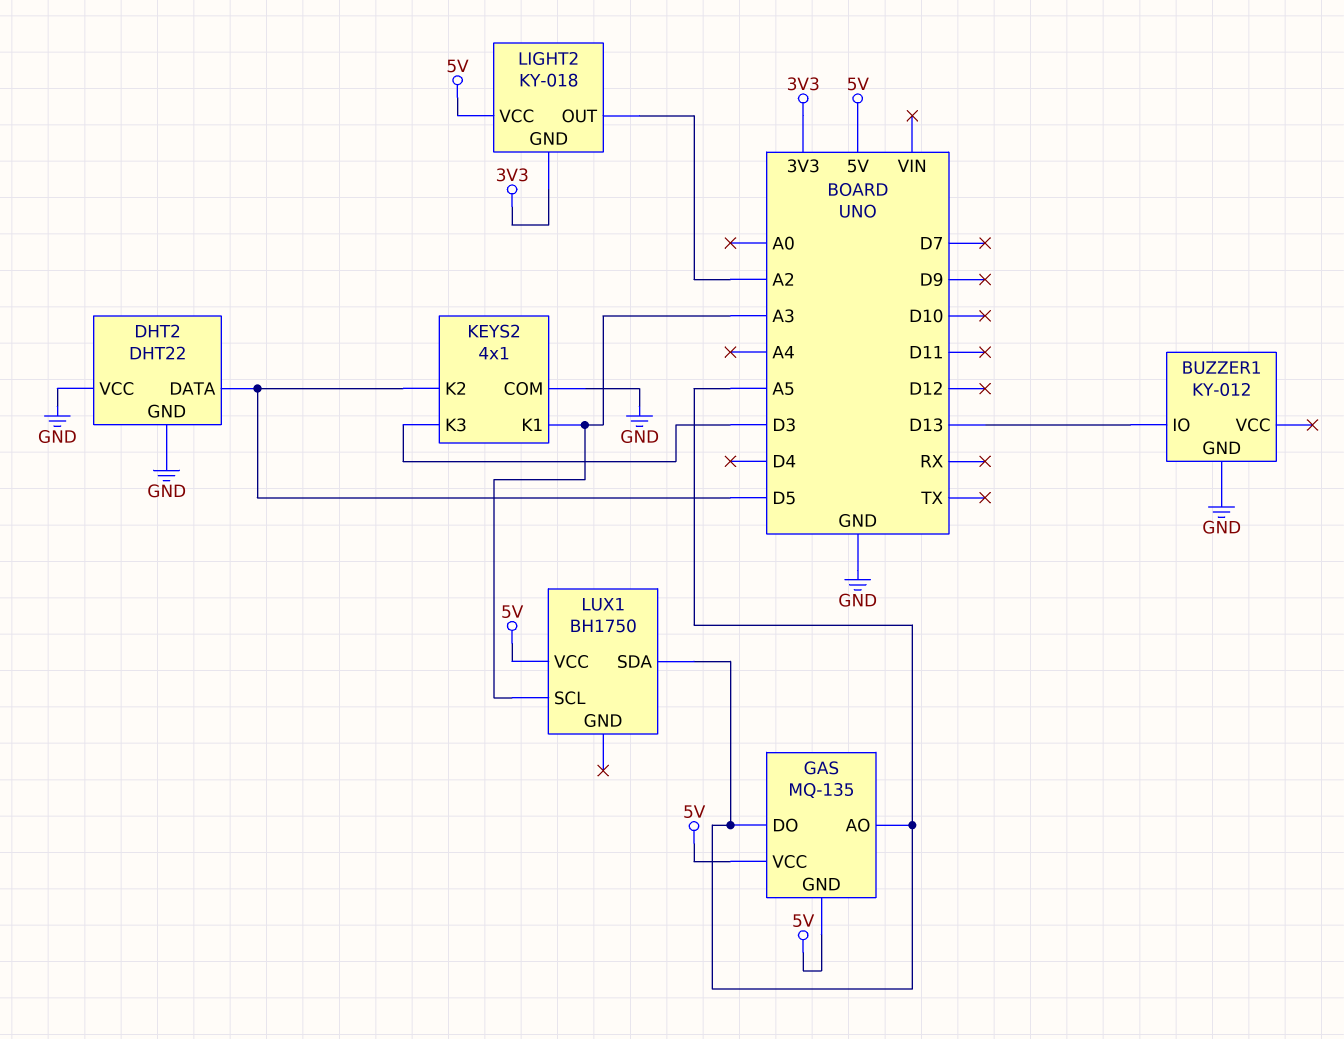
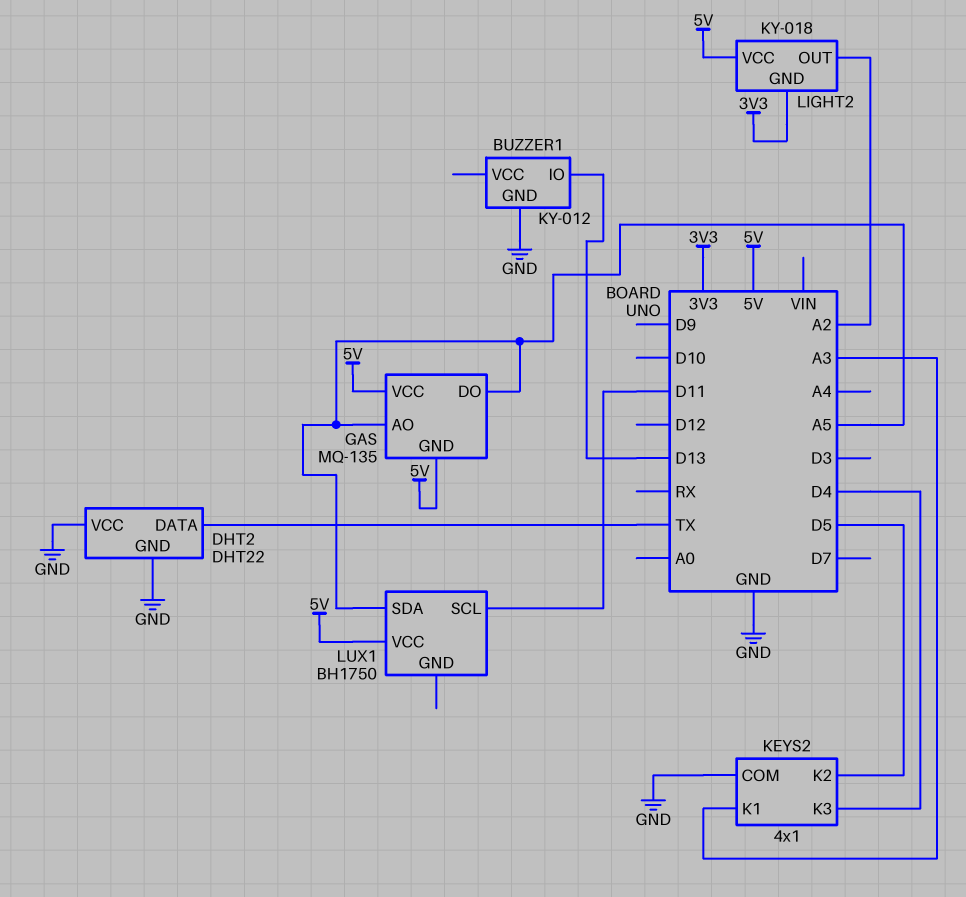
DHT2 pin DATA: D5 -> TX
KEYS2 pin K3: D3 -> D4
LUX1 pin SCL: A3 -> D11

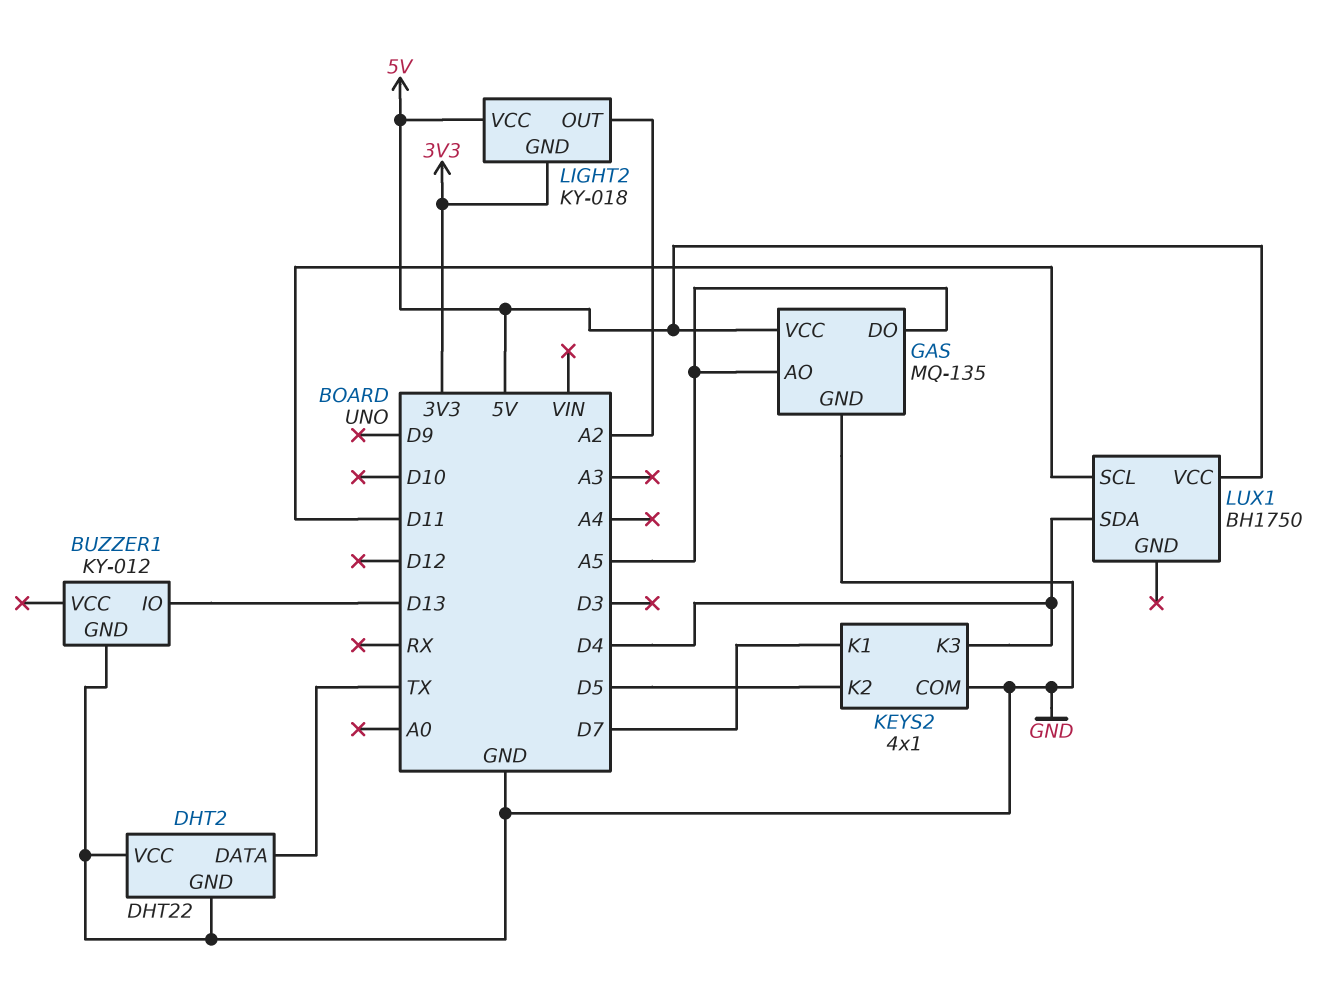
GAS pin GND: 5V -> GND
KEYS2 pin K1: A3 -> D7
LUX1 pin SDA: A5 -> D4

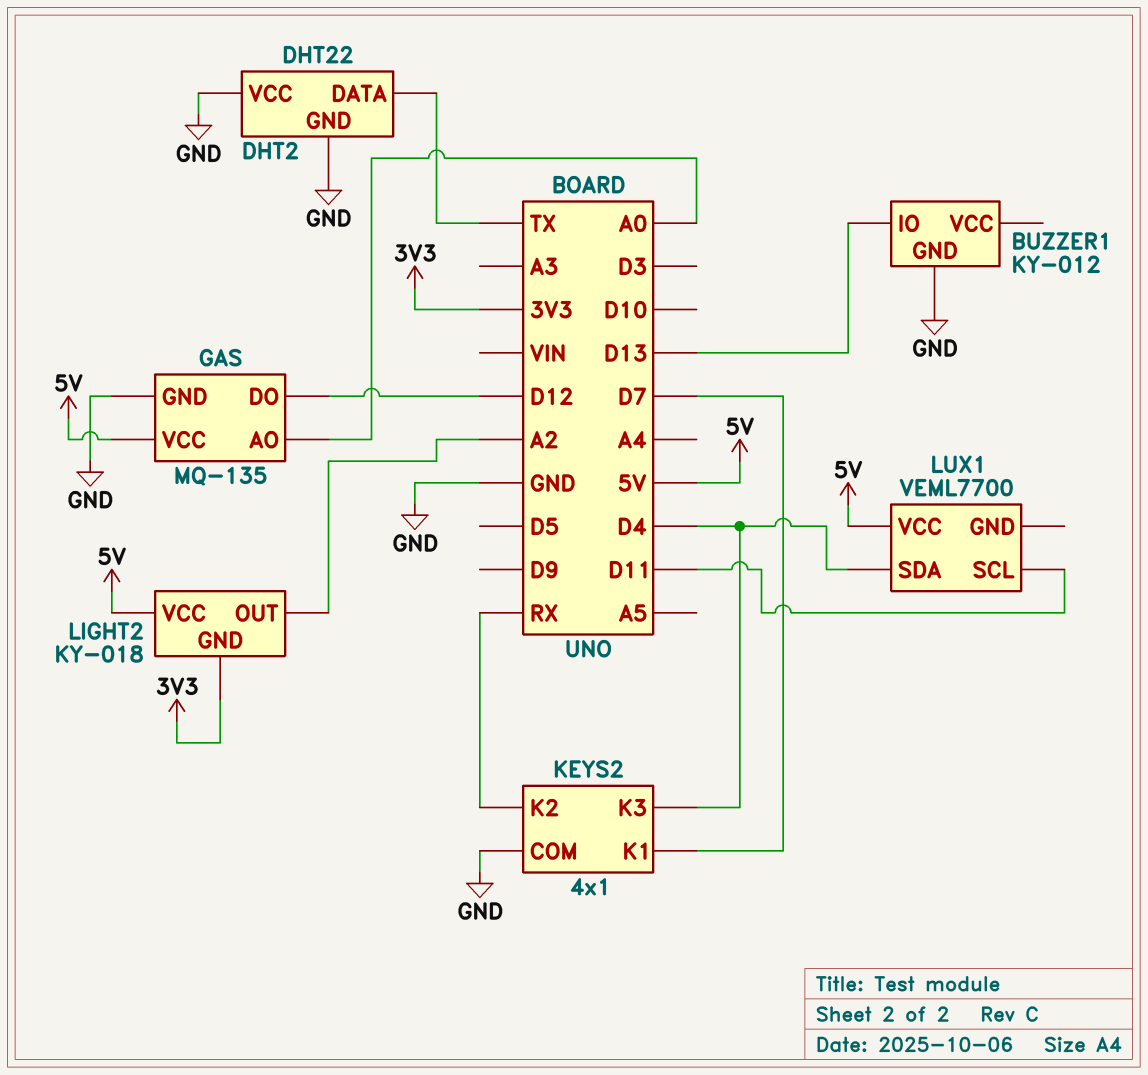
GAS pin AO: A5 -> A0
GAS pin DO: A5 -> D12
KEYS2 pin K2: D5 -> RX
LUX1: BH1750 -> VEML7700

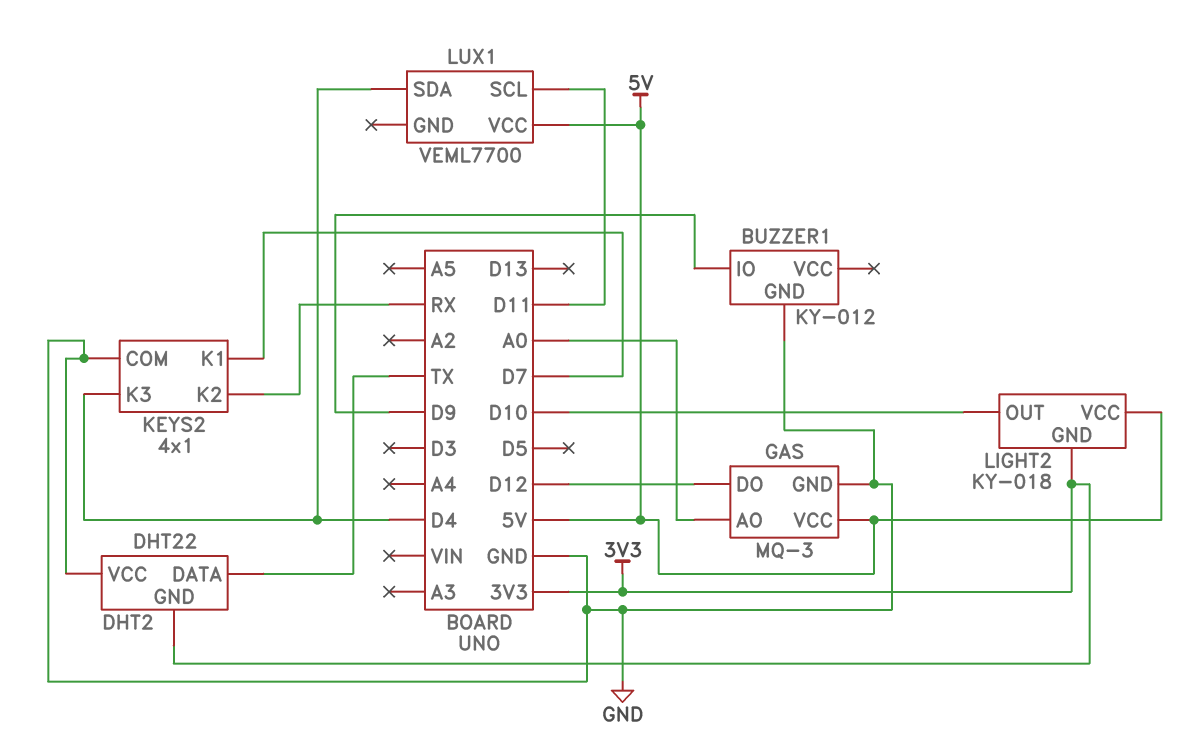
BUZZER1 pin IO: D13 -> D9
DHT2 pin GND: GND -> 3V3
GAS: MQ-135 -> MQ-3
LIGHT2 pin OUT: A2 -> D10

